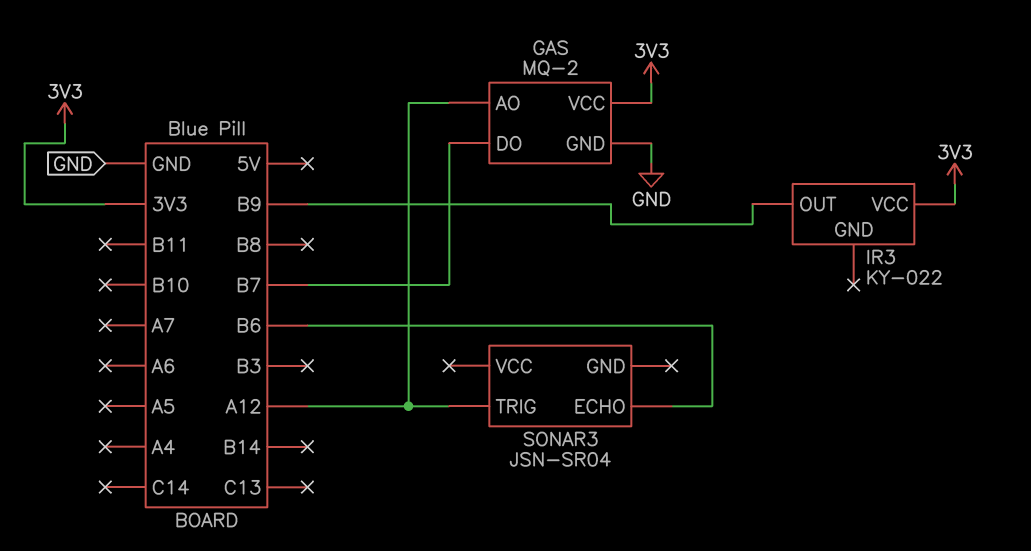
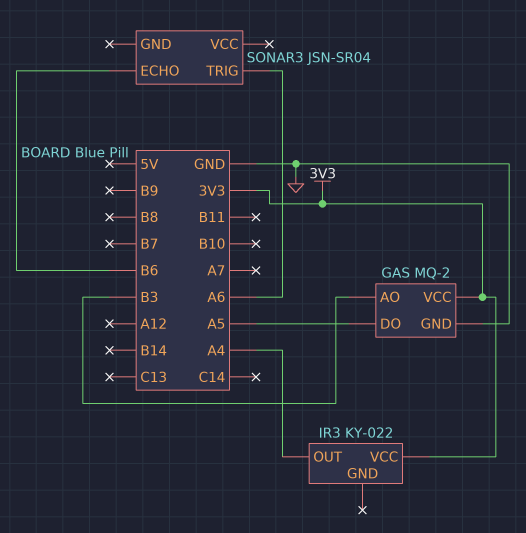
GAS pin AO: A12 -> B3
GAS pin DO: B7 -> A5
IR3 pin OUT: B9 -> A4
SONAR3 pin TRIG: A12 -> A6

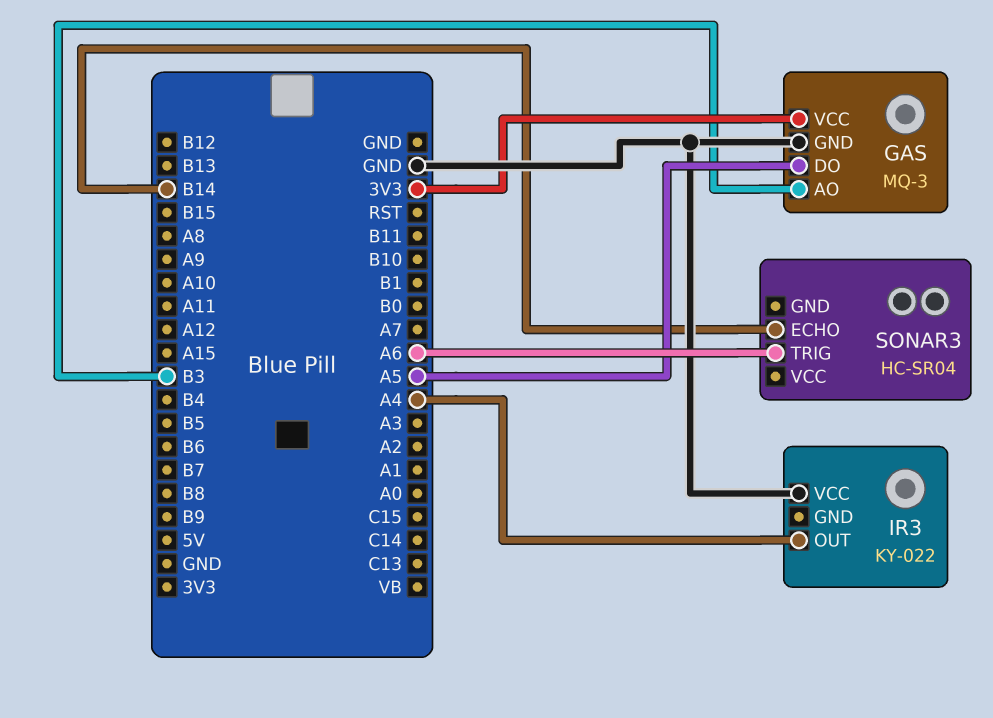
GAS: MQ-2 -> MQ-3
IR3 pin VCC: 3V3 -> GND
SONAR3: JSN-SR04 -> HC-SR04
SONAR3 pin ECHO: B6 -> B14

